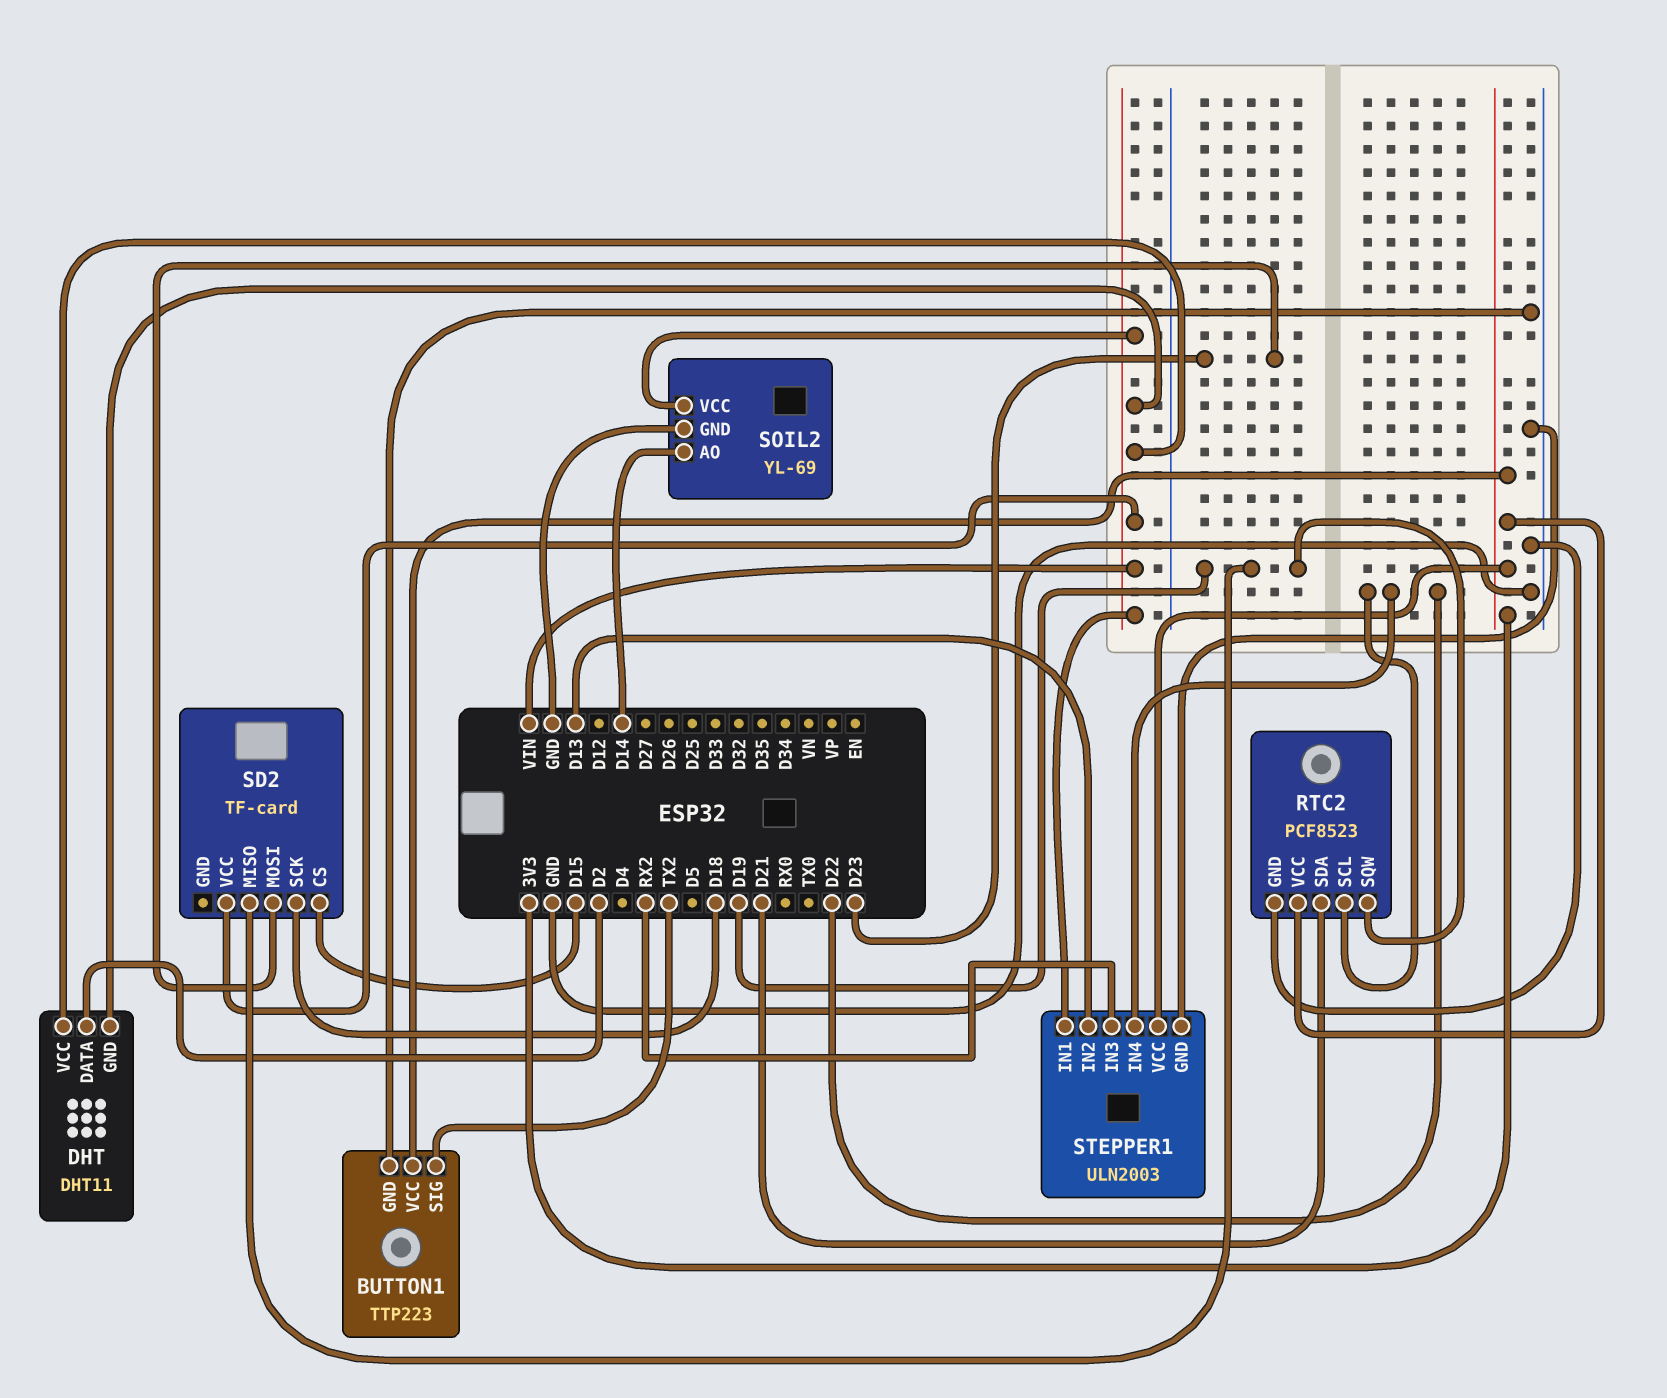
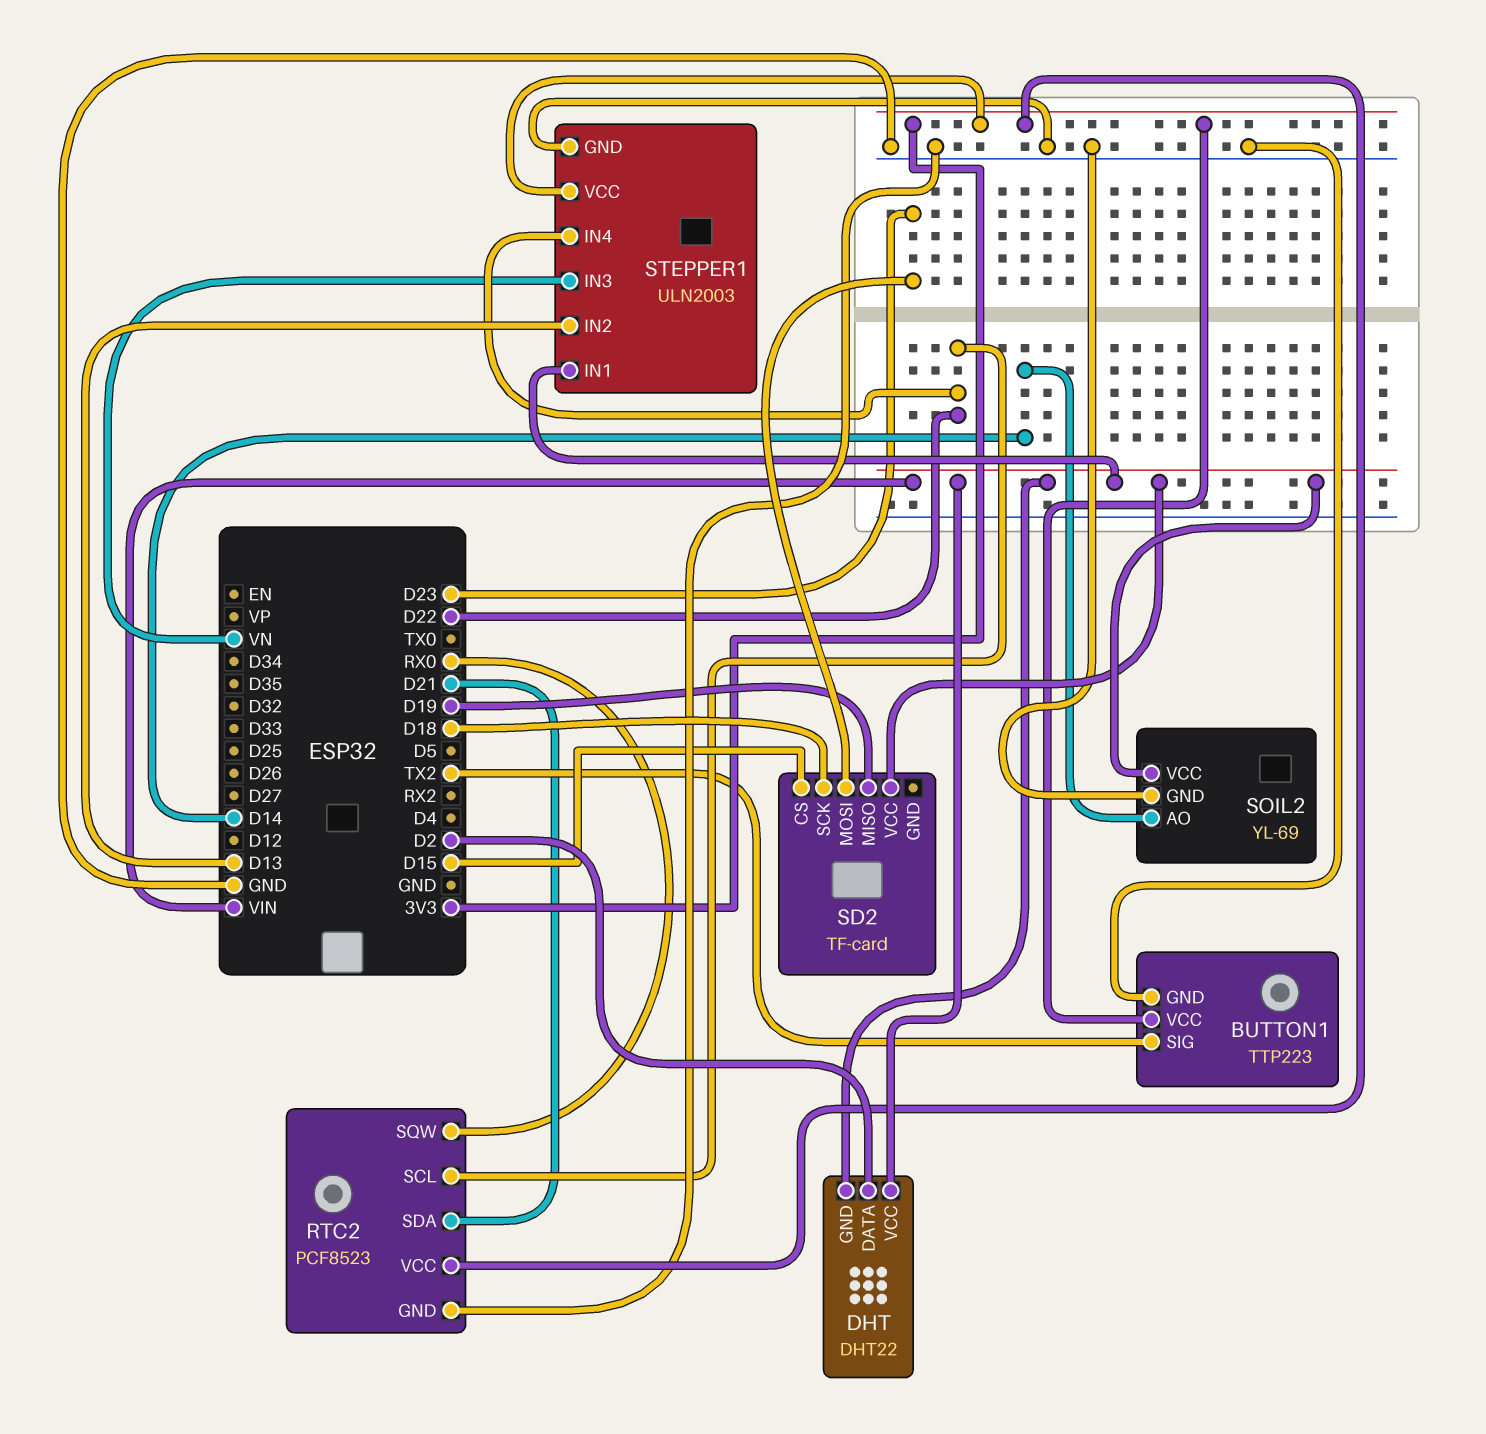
DHT: DHT11 -> DHT22
RTC2 pin SQW: D19 -> RX0
STEPPER1 pin IN3: RX2 -> VN

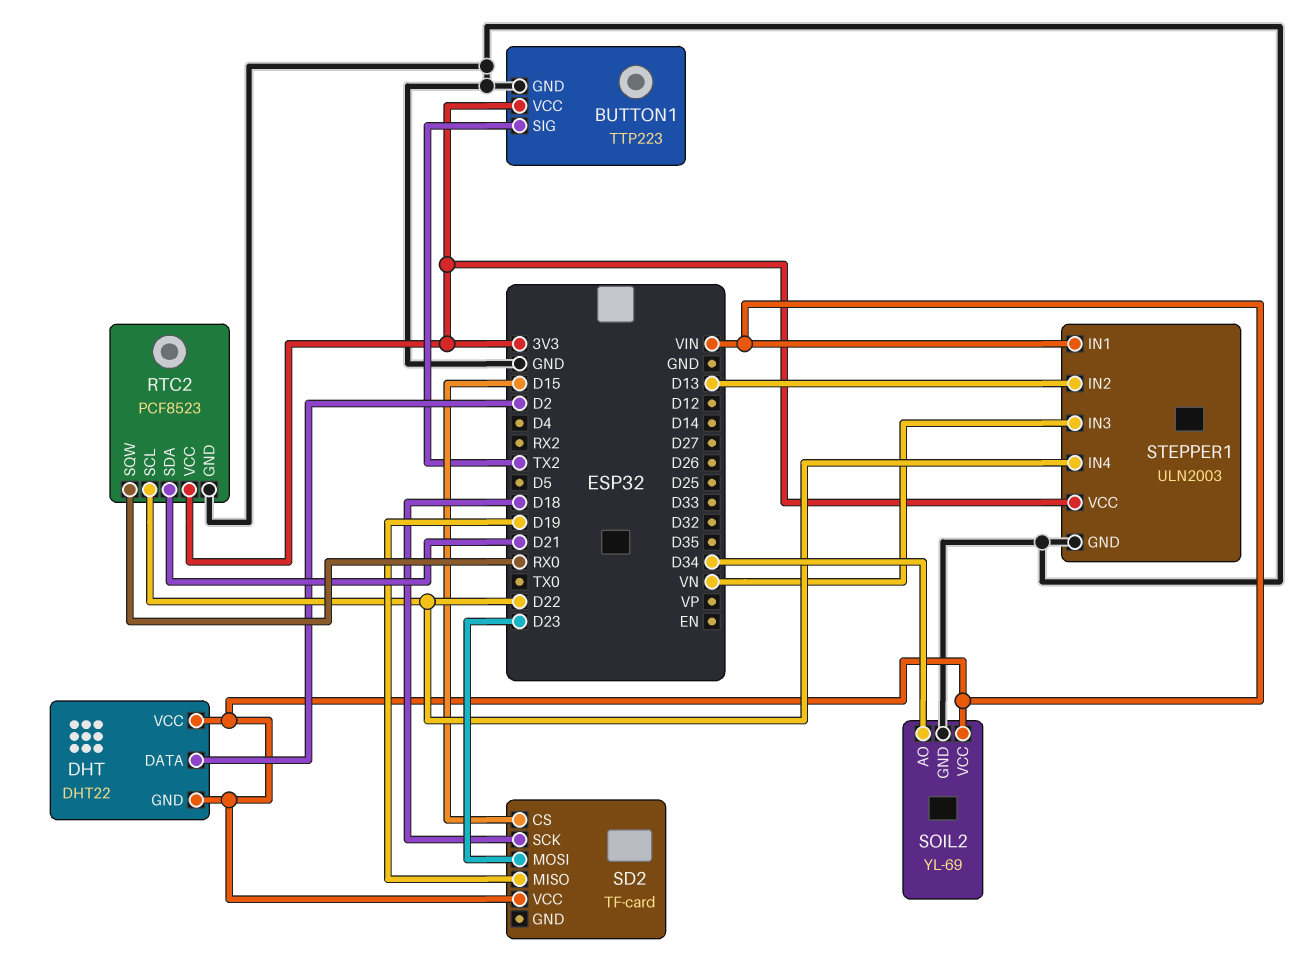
SOIL2 pin AO: D14 -> D34

